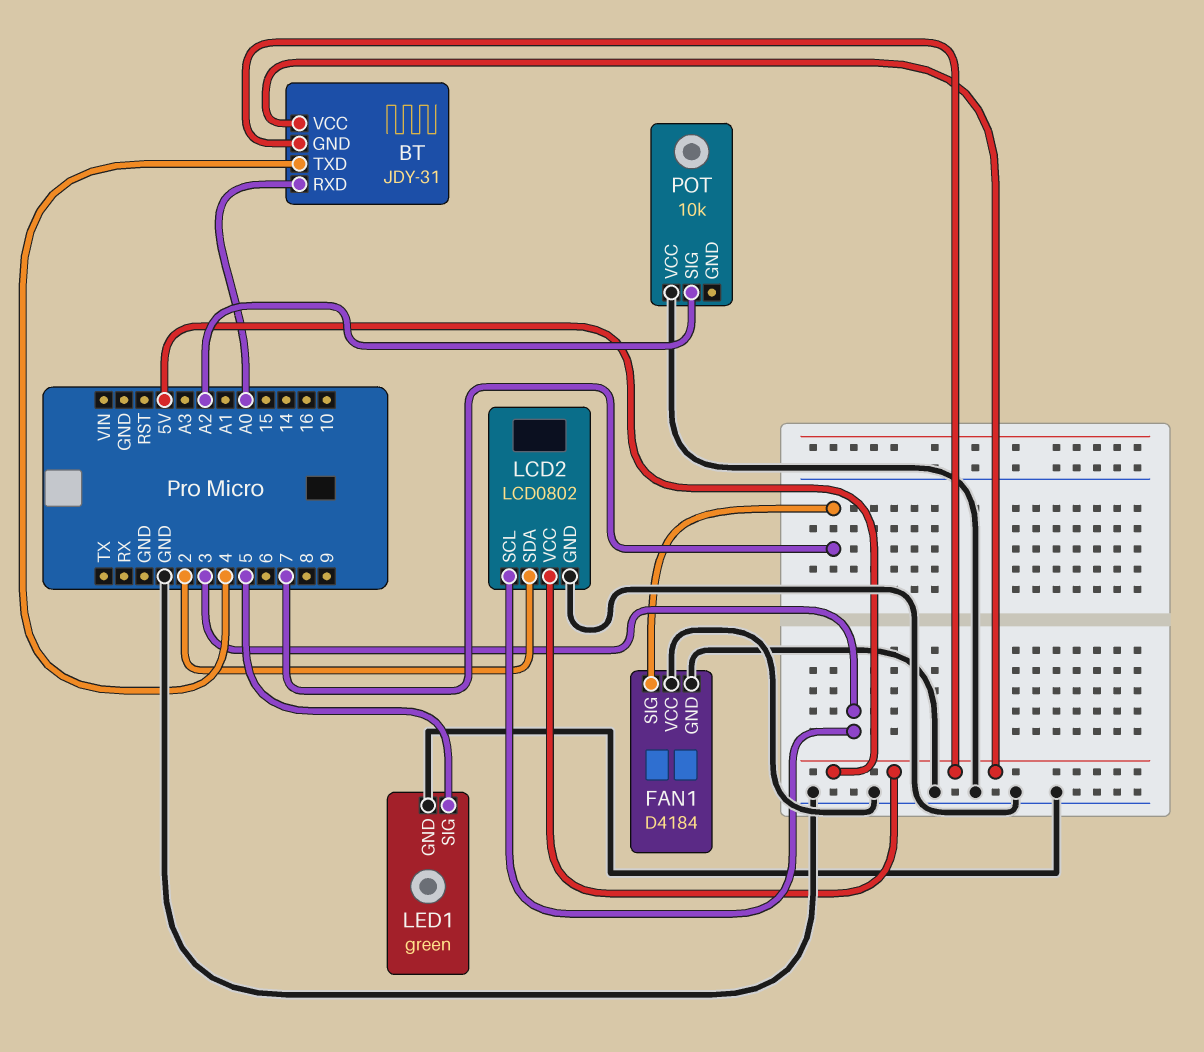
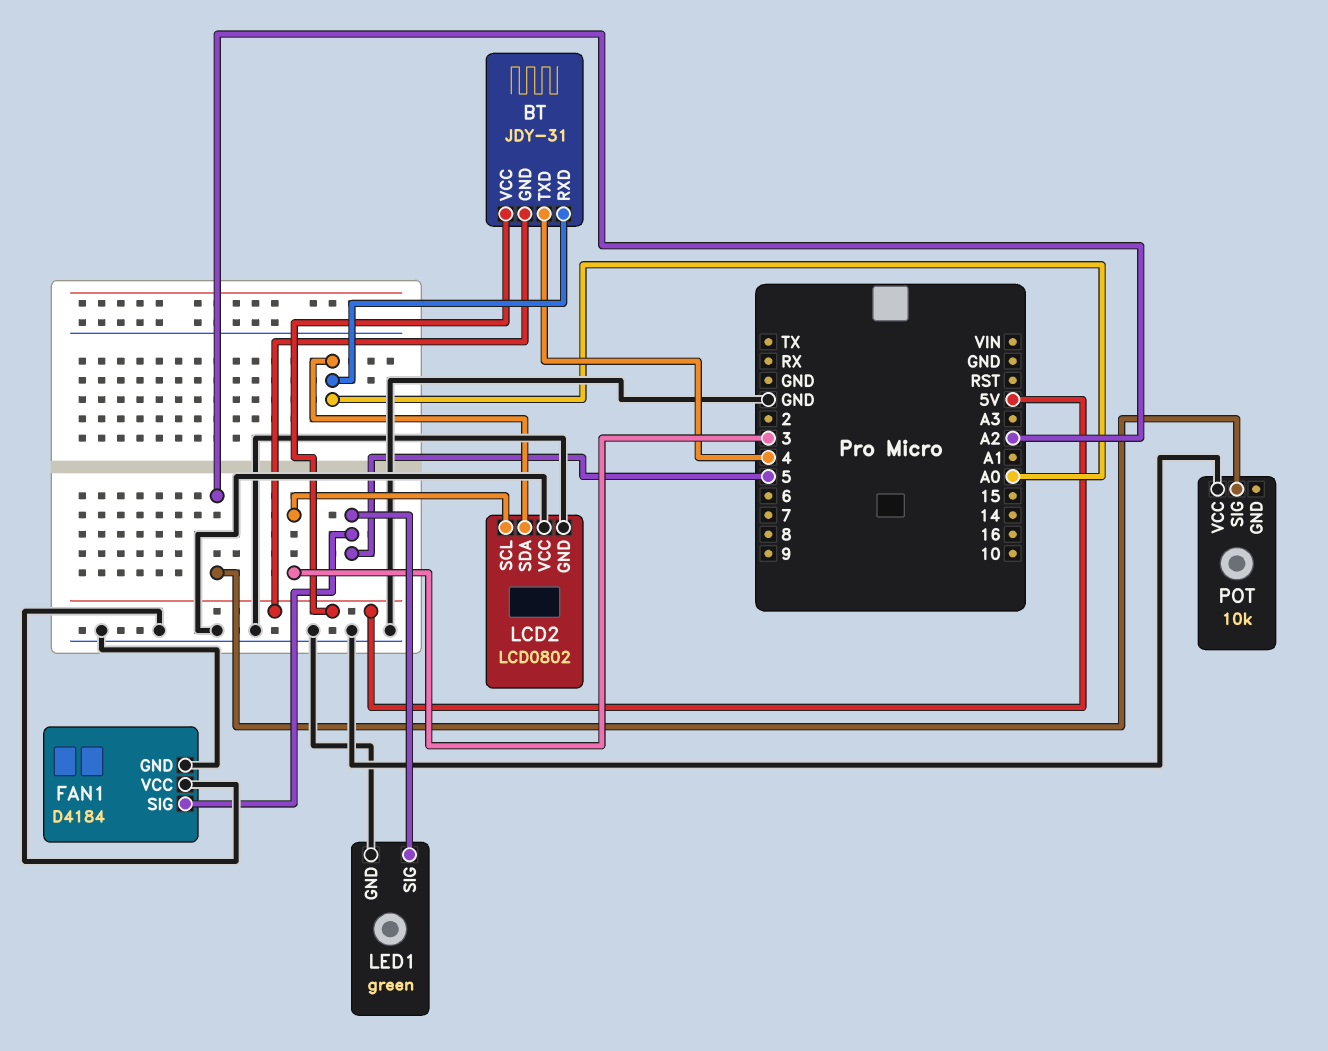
FAN1 pin SIG: 7 -> 5
LCD2 pin SDA: 2 -> A0
LCD2 pin VCC: 5V -> GND

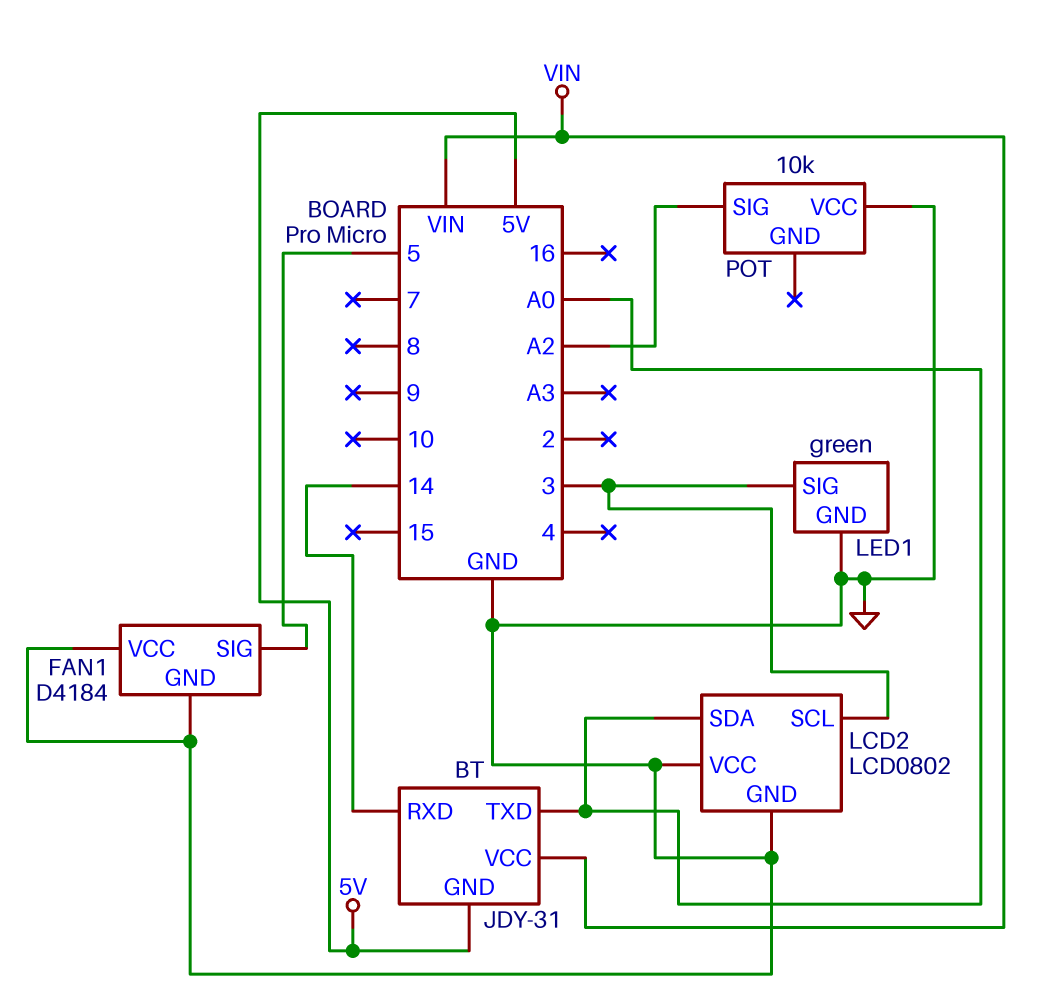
BT pin RXD: A0 -> 14
BT pin TXD: 4 -> A0
BT pin VCC: 5V -> VIN
LED1 pin SIG: 5 -> 3

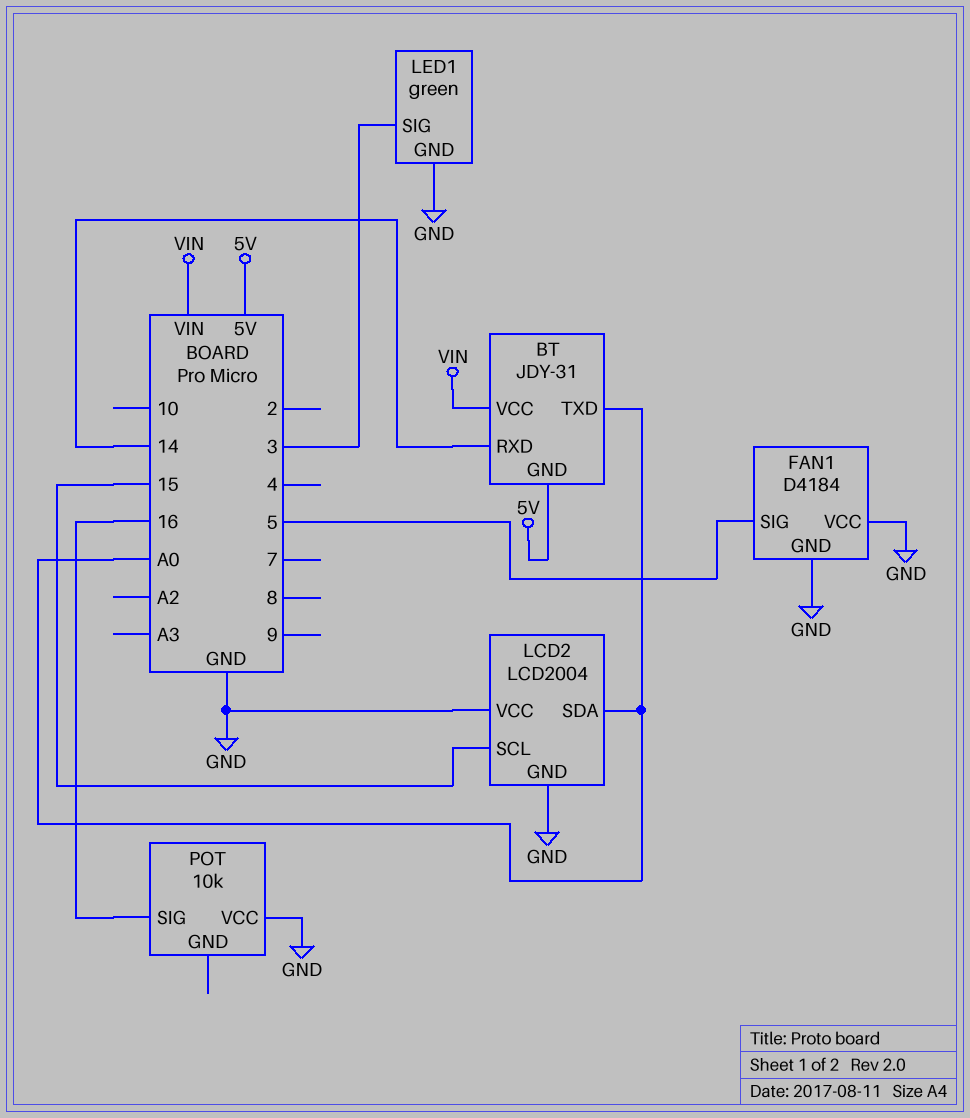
LCD2: LCD0802 -> LCD2004
LCD2 pin SCL: 3 -> 15
POT pin SIG: A2 -> 16

